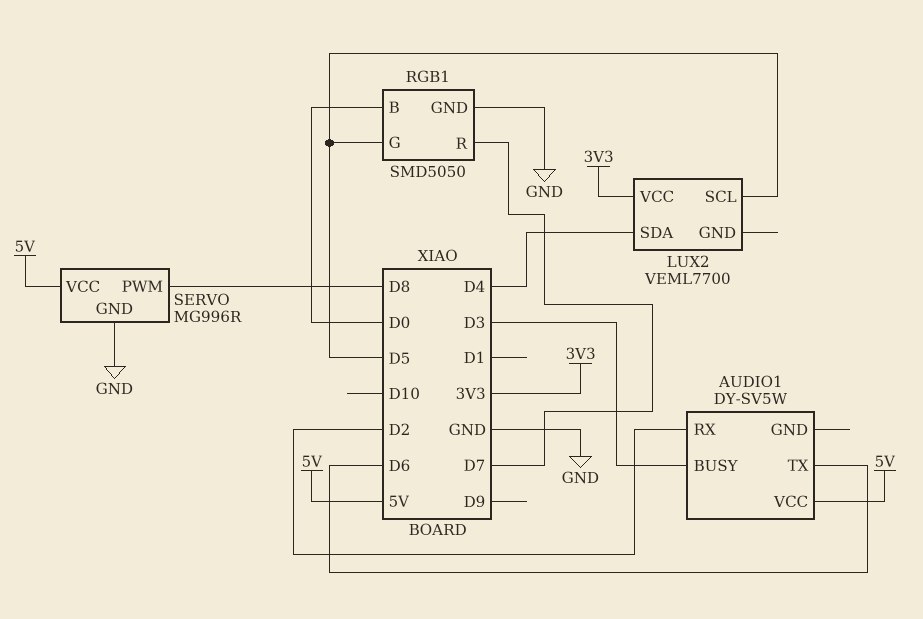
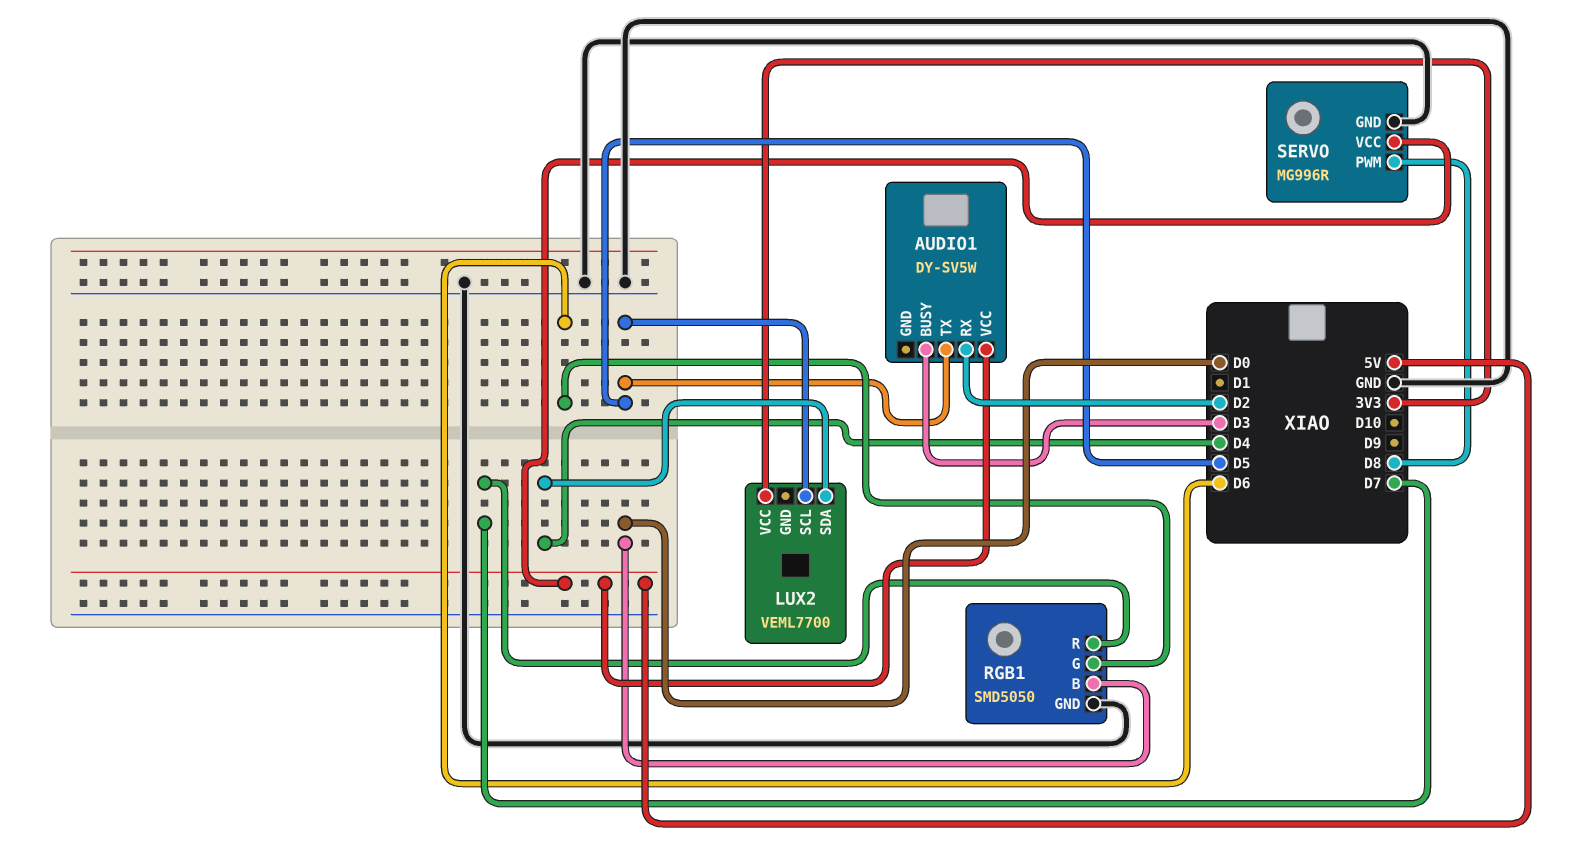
AUDIO1 pin TX: D6 -> D5
RGB1 pin G: D5 -> D6

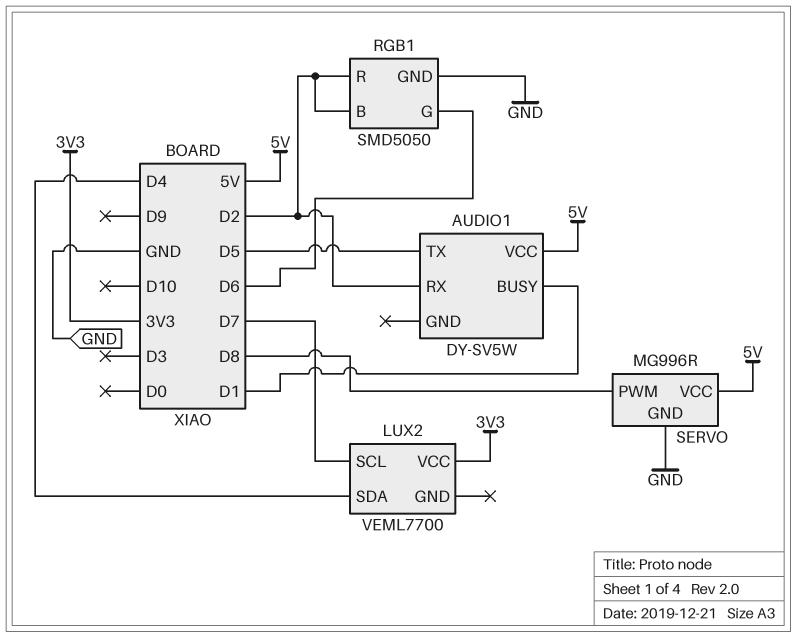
AUDIO1 pin BUSY: D3 -> D1
LUX2 pin SCL: D5 -> D7
RGB1 pin B: D0 -> D2
RGB1 pin R: D7 -> D2

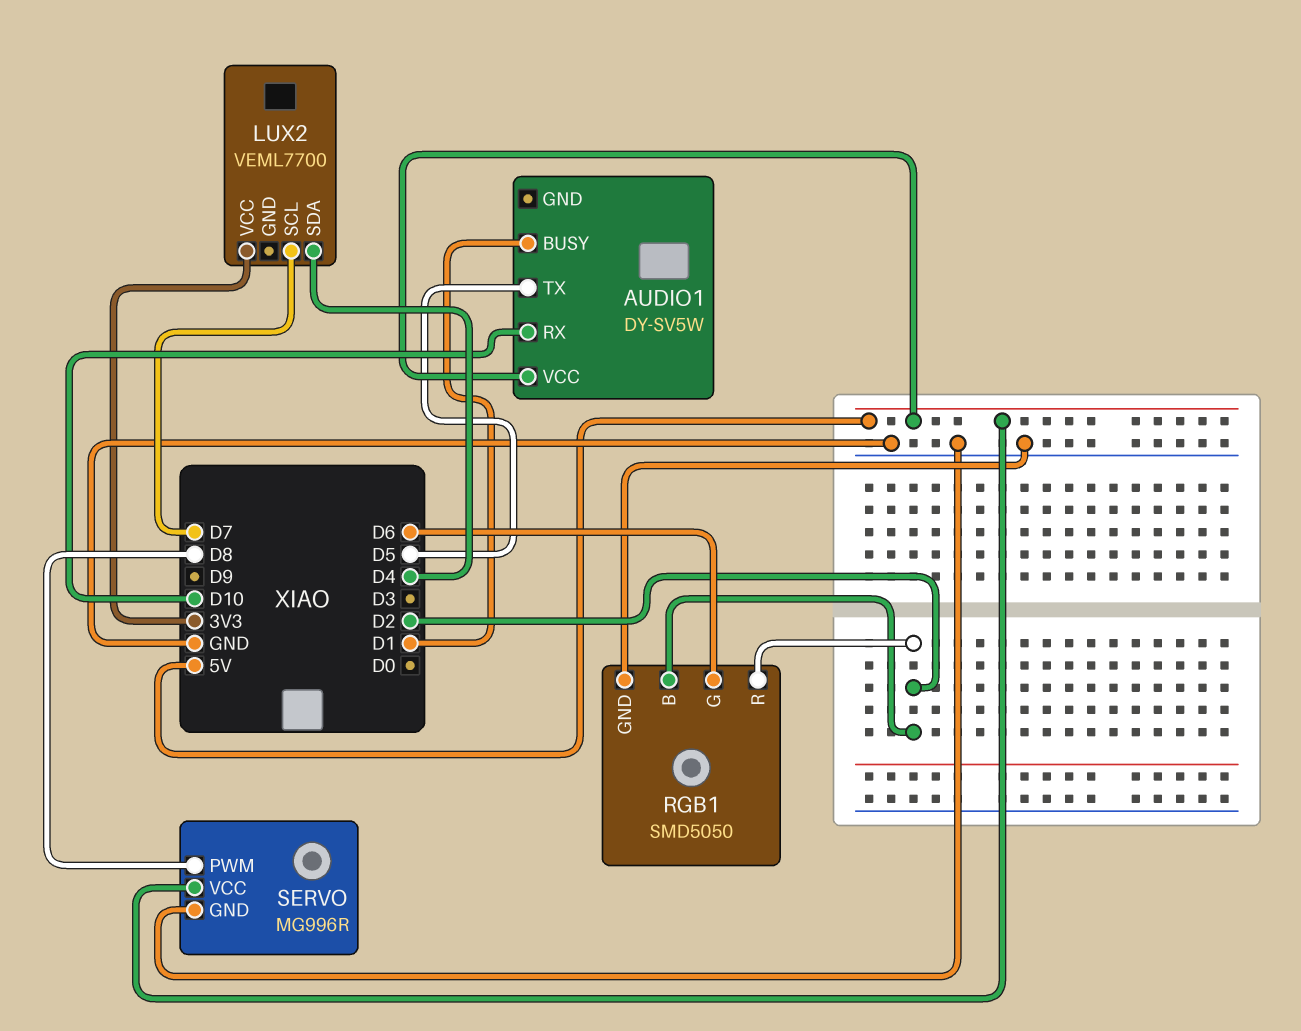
AUDIO1 pin RX: D2 -> D10

